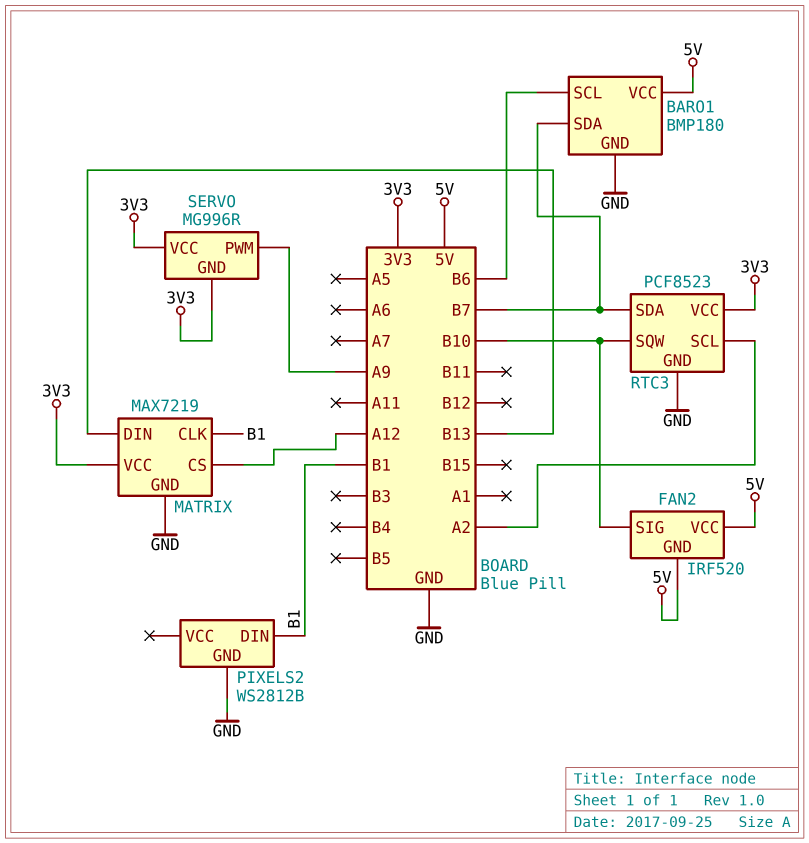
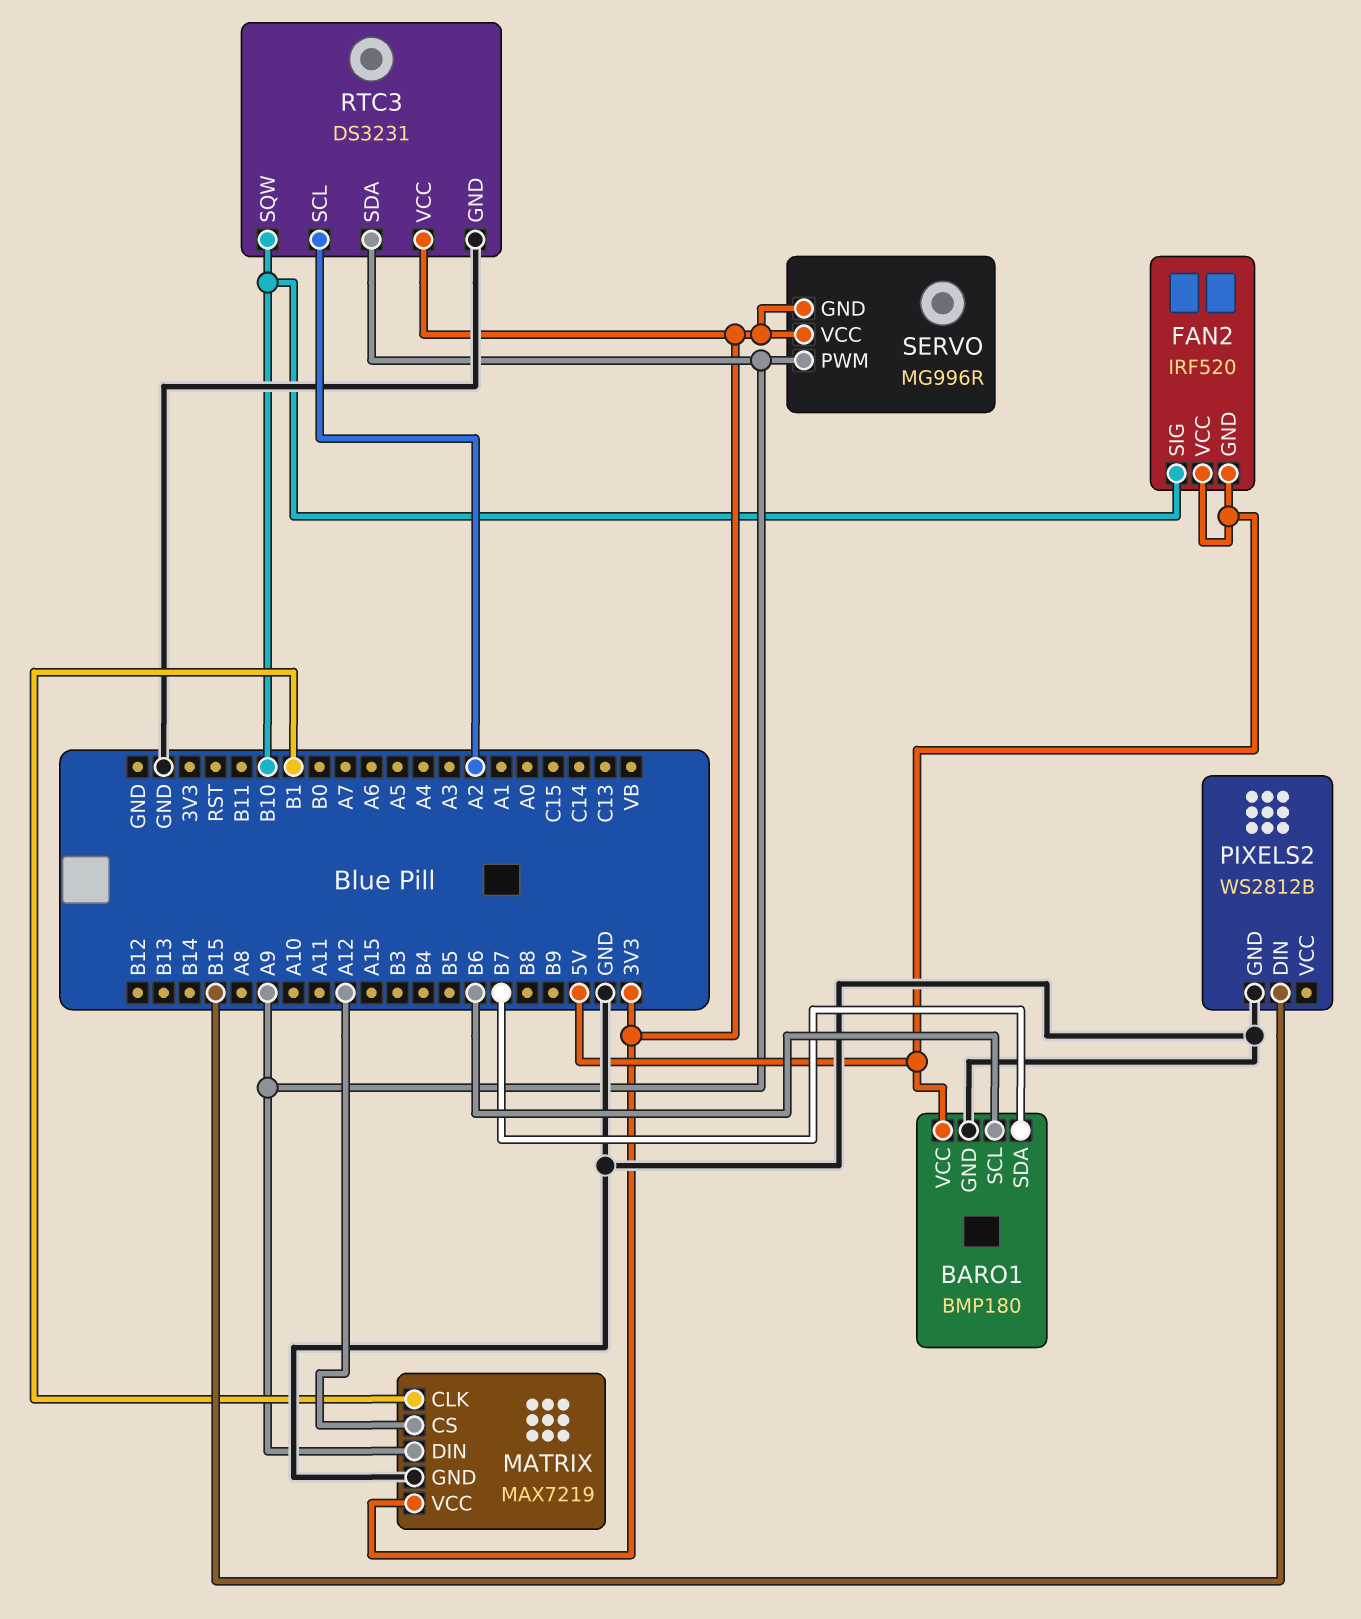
MATRIX pin DIN: B13 -> A9
PIXELS2 pin DIN: B1 -> B15
RTC3: PCF8523 -> DS3231
RTC3 pin SDA: B7 -> A9

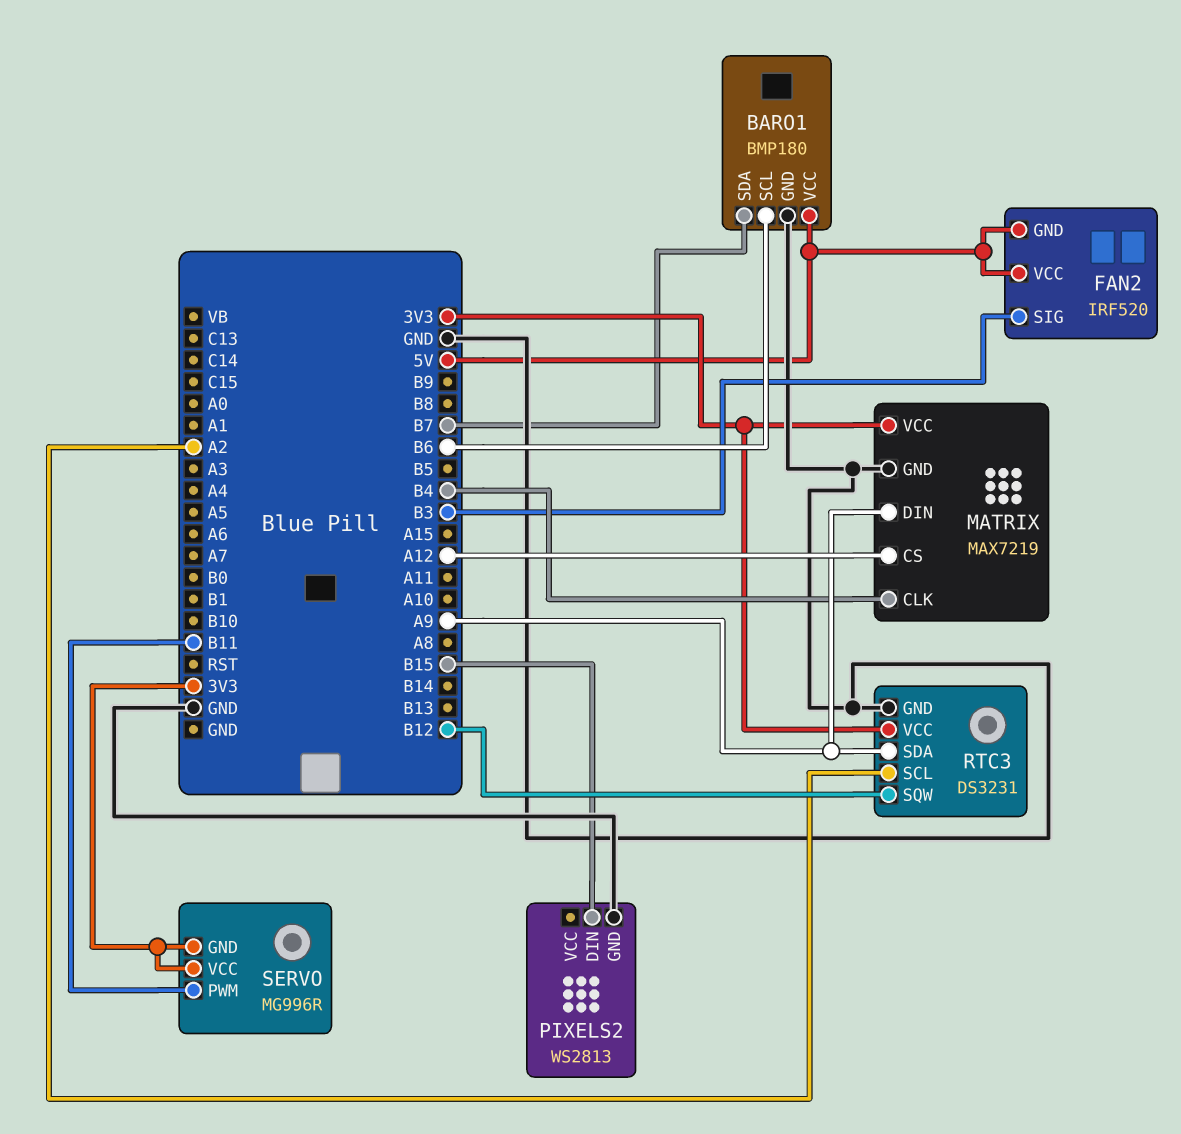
FAN2 pin SIG: B10 -> B3
MATRIX pin CLK: B1 -> B4
PIXELS2: WS2812B -> WS2813
RTC3 pin SQW: B10 -> B12
SERVO pin PWM: A9 -> B11

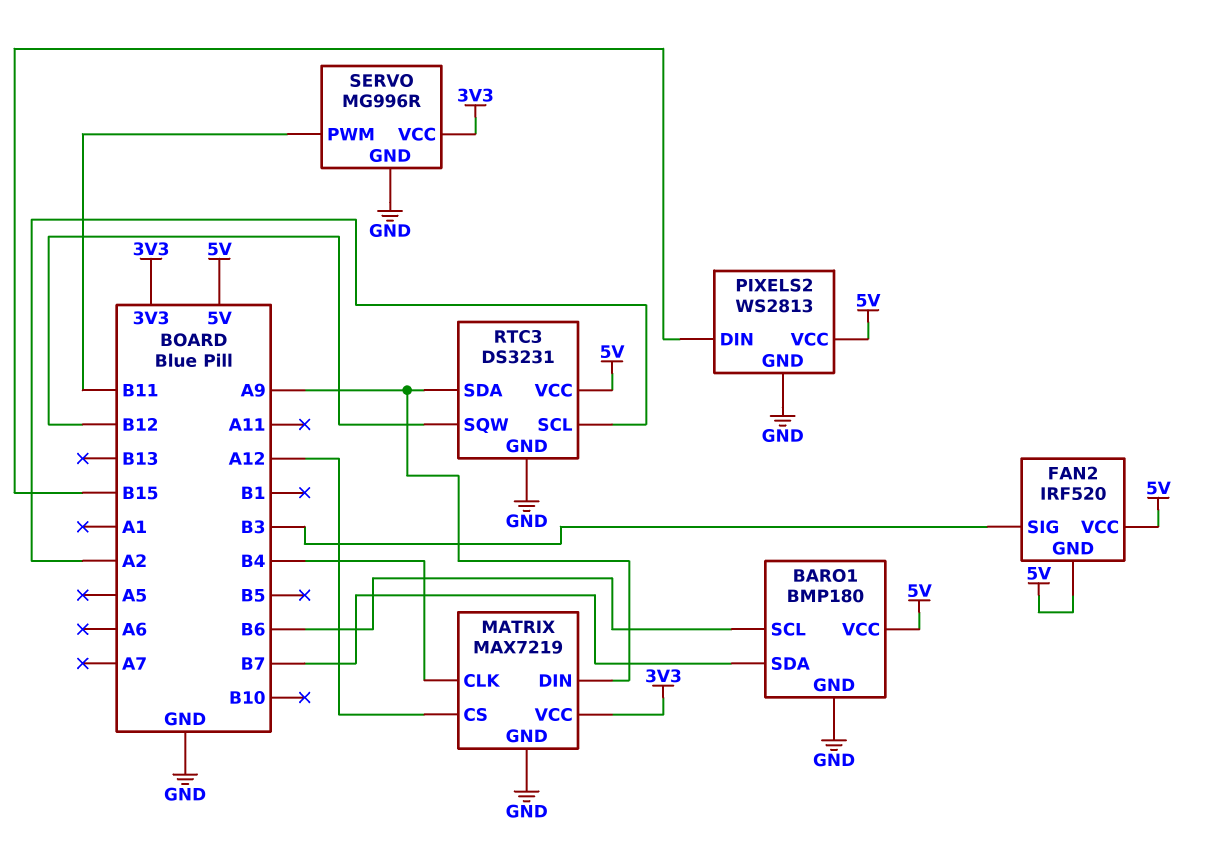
PIXELS2 pin VCC: none -> 5V
RTC3 pin VCC: 3V3 -> 5V
SERVO pin GND: 3V3 -> GND

